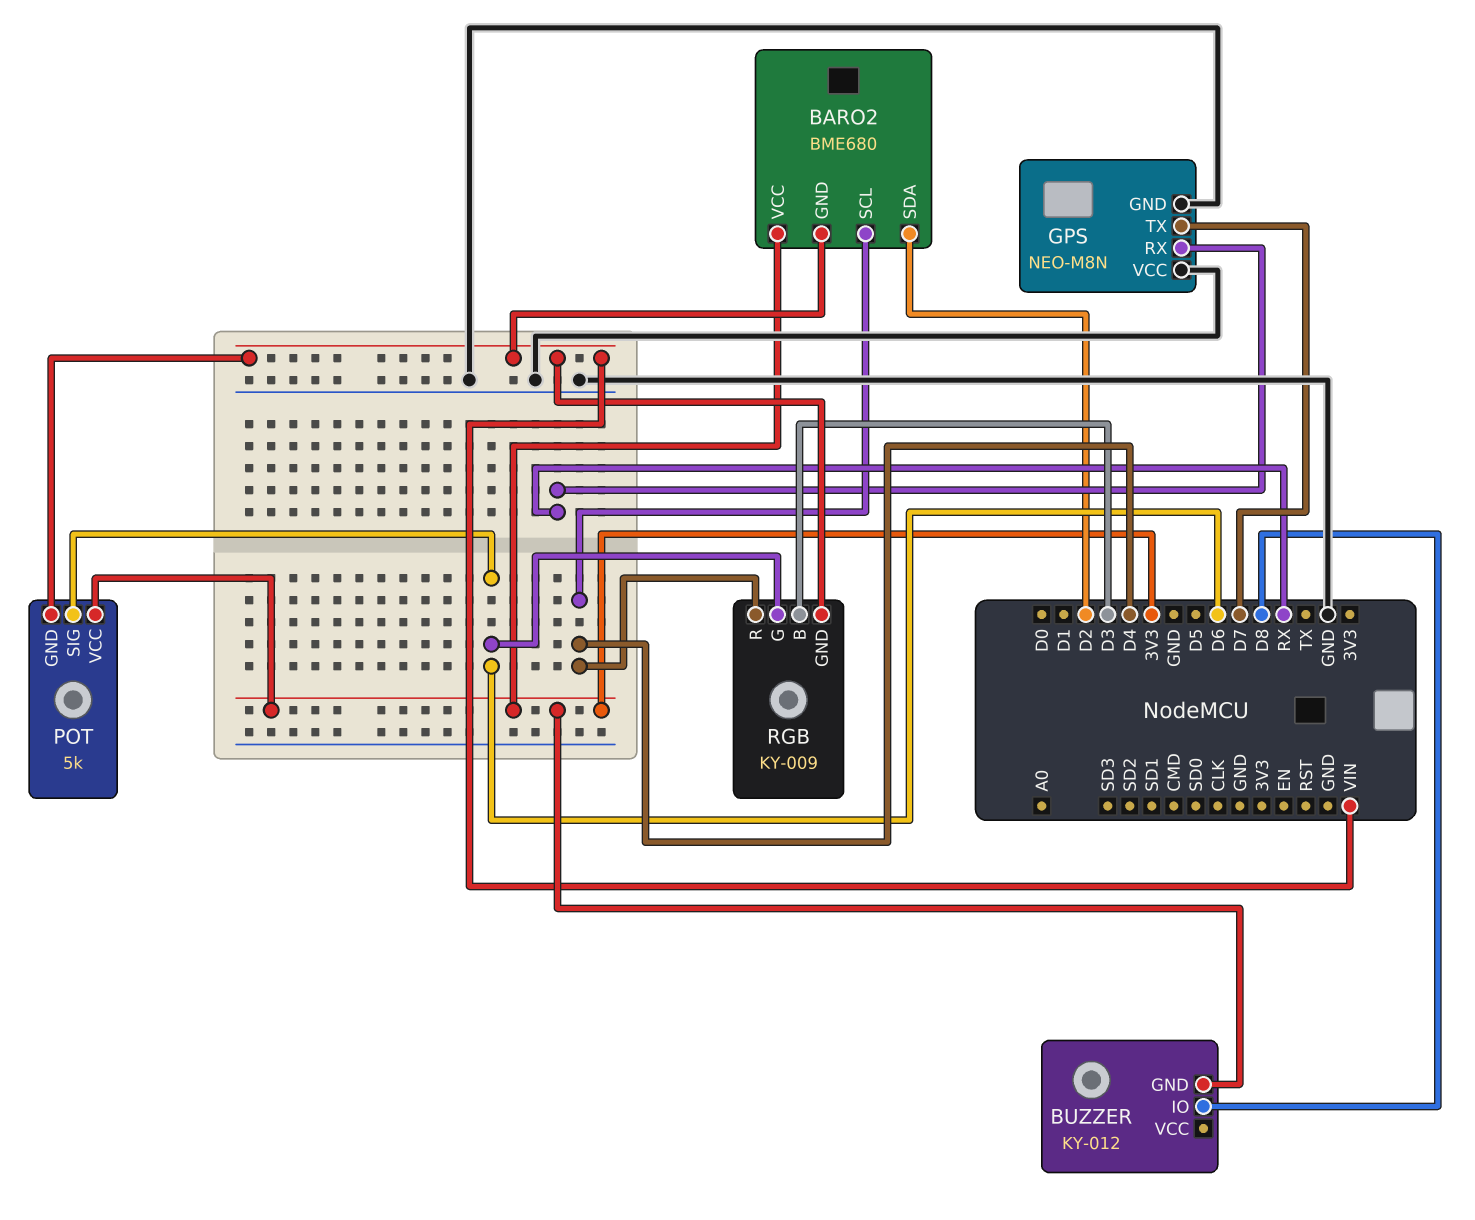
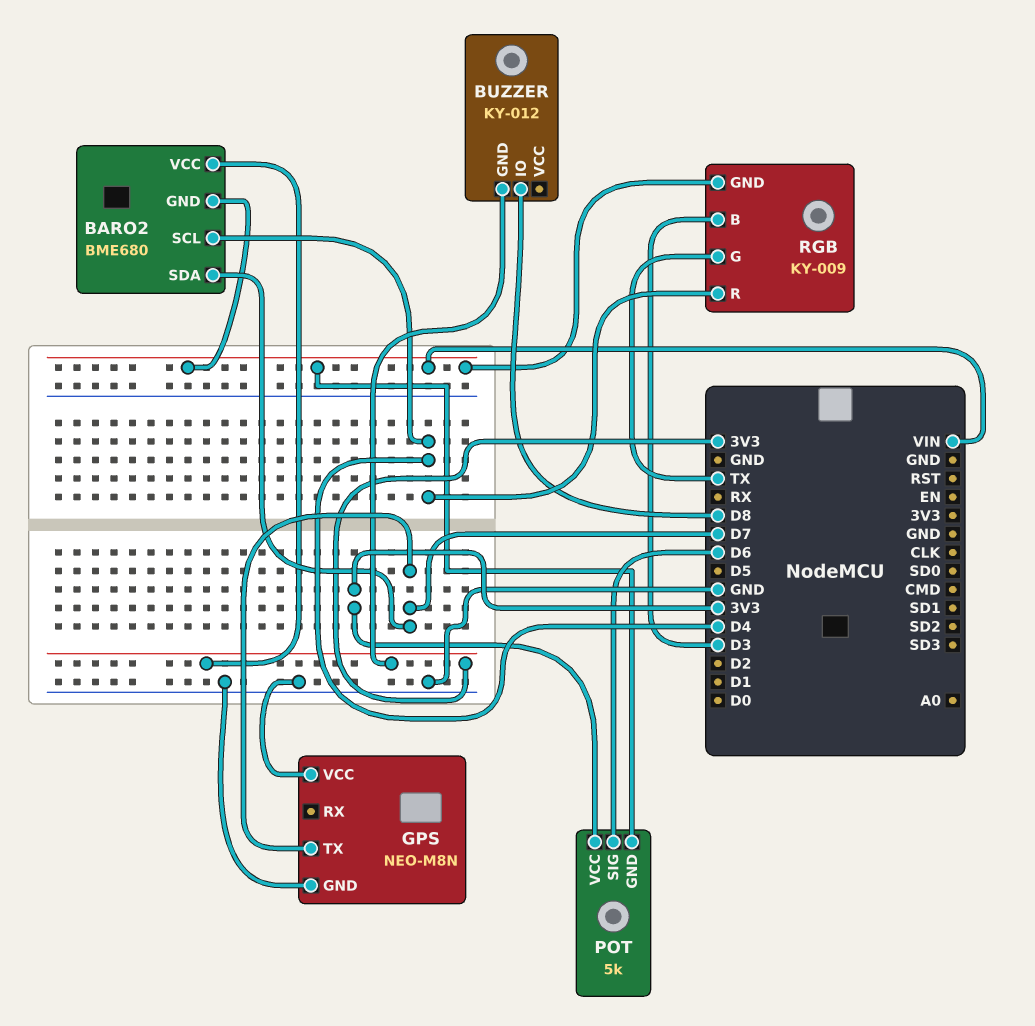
BARO2 pin SDA: D2 -> D7
GPS pin RX: RX -> none
RGB pin G: D6 -> TX

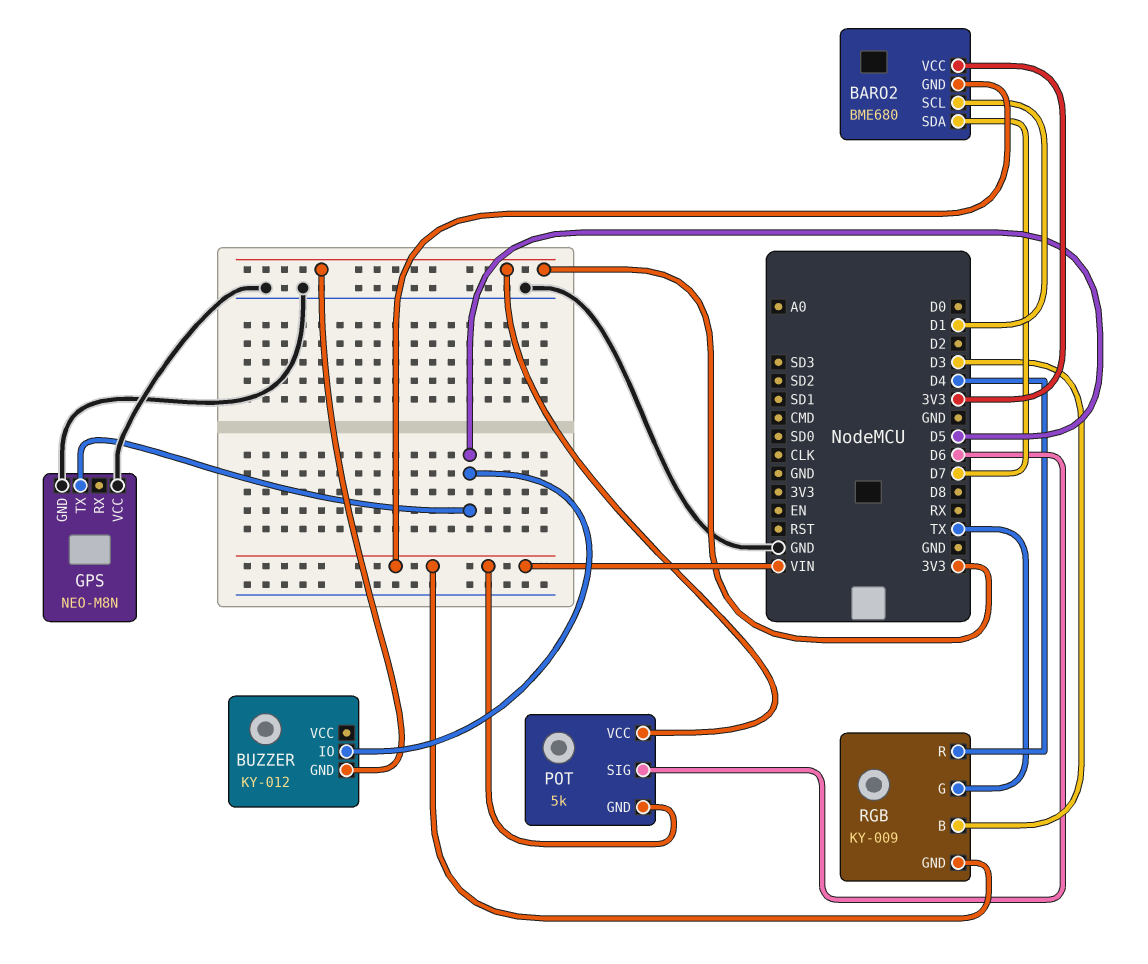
BARO2 pin SCL: D4 -> D1
BUZZER pin IO: D8 -> D5
GPS pin TX: D7 -> D5

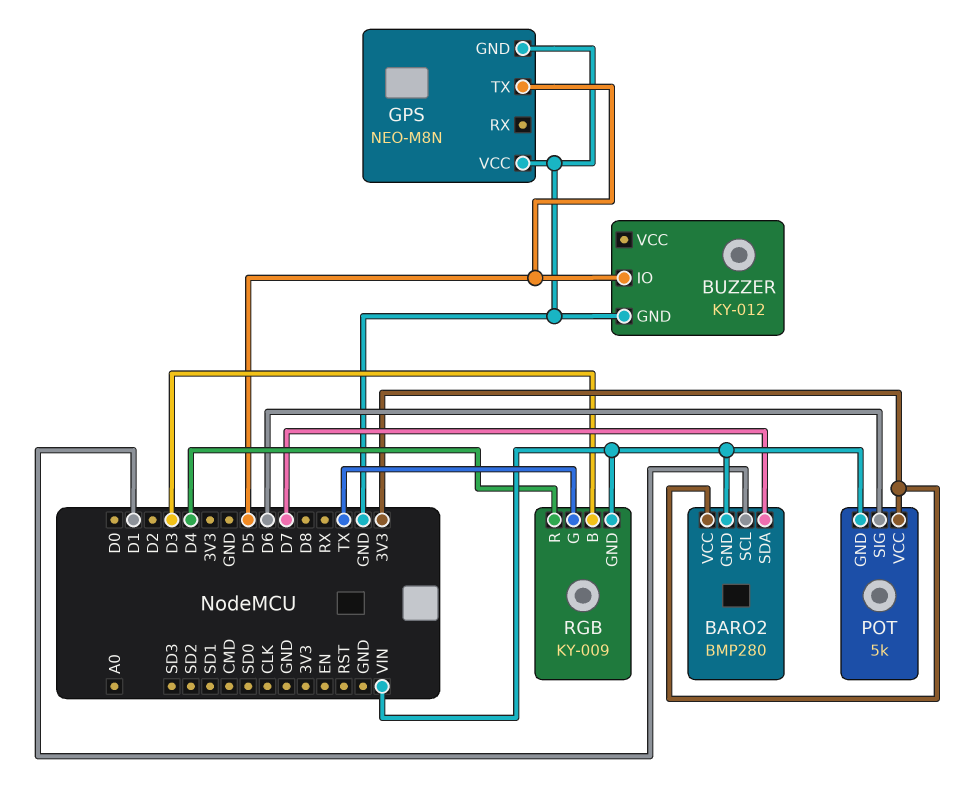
BARO2: BME680 -> BMP280
BUZZER pin GND: 3V3 -> GND

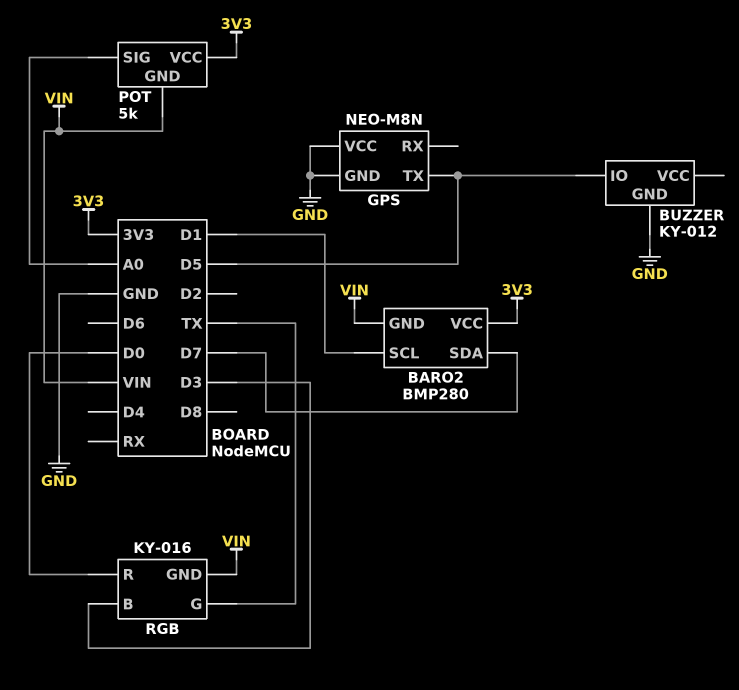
POT pin SIG: D6 -> A0
RGB: KY-009 -> KY-016
RGB pin R: D4 -> D0

